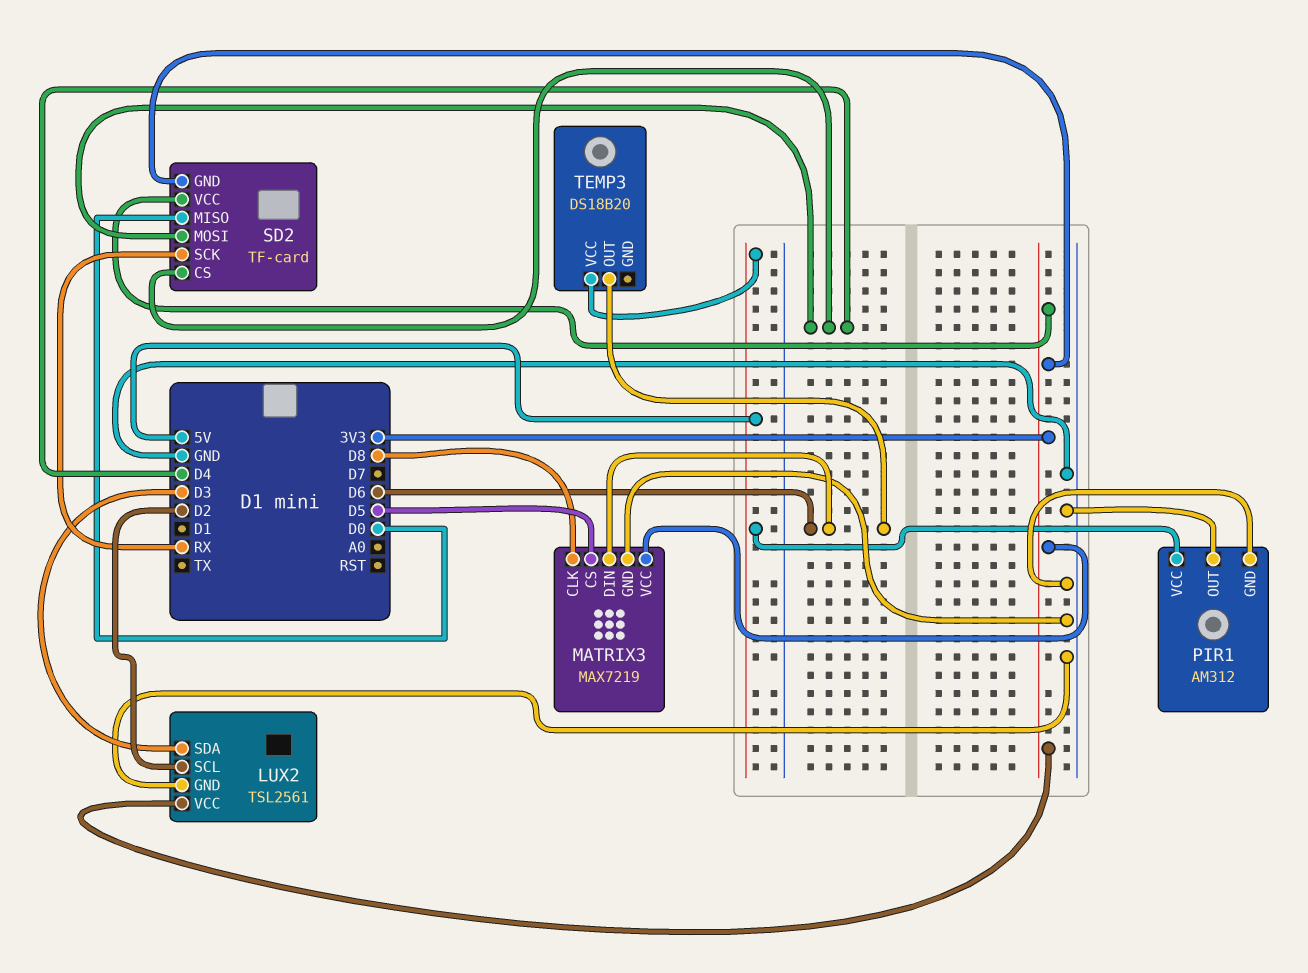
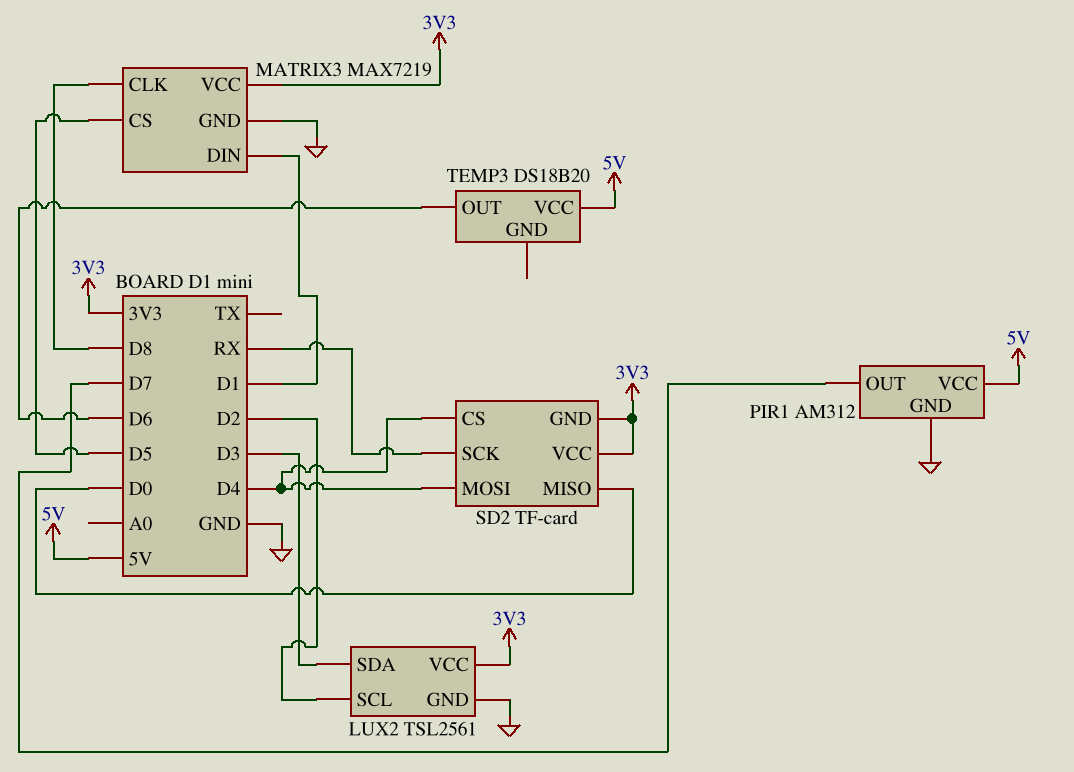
MATRIX3 pin DIN: D6 -> D1
PIR1 pin OUT: GND -> D7

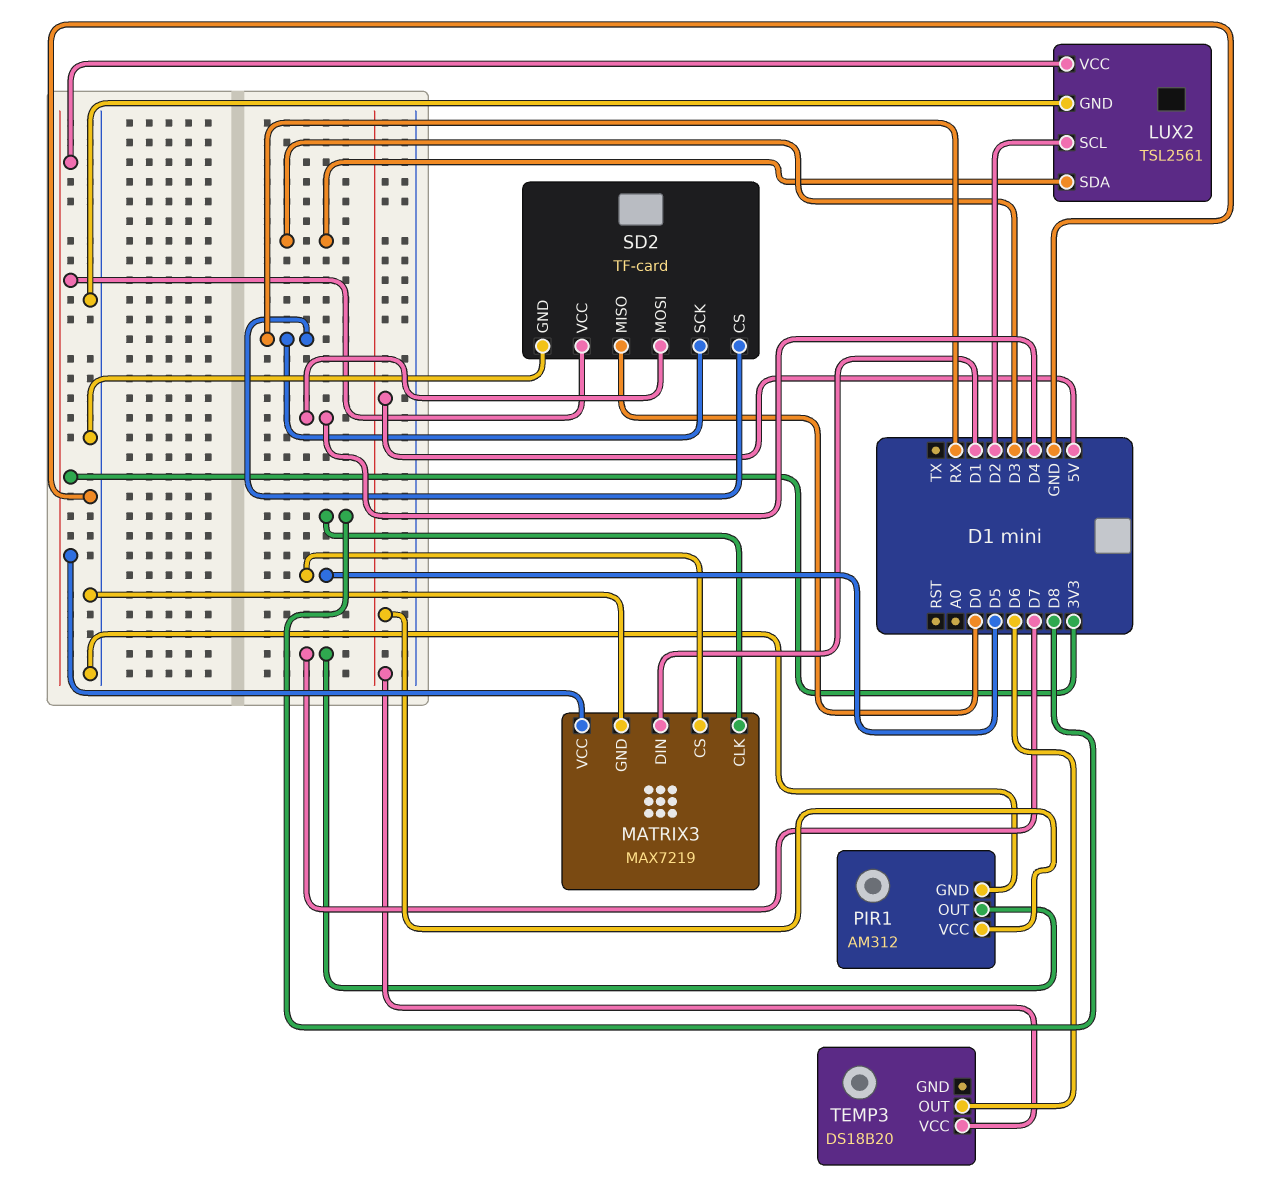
SD2 pin CS: D4 -> RX
SD2 pin GND: 3V3 -> GND

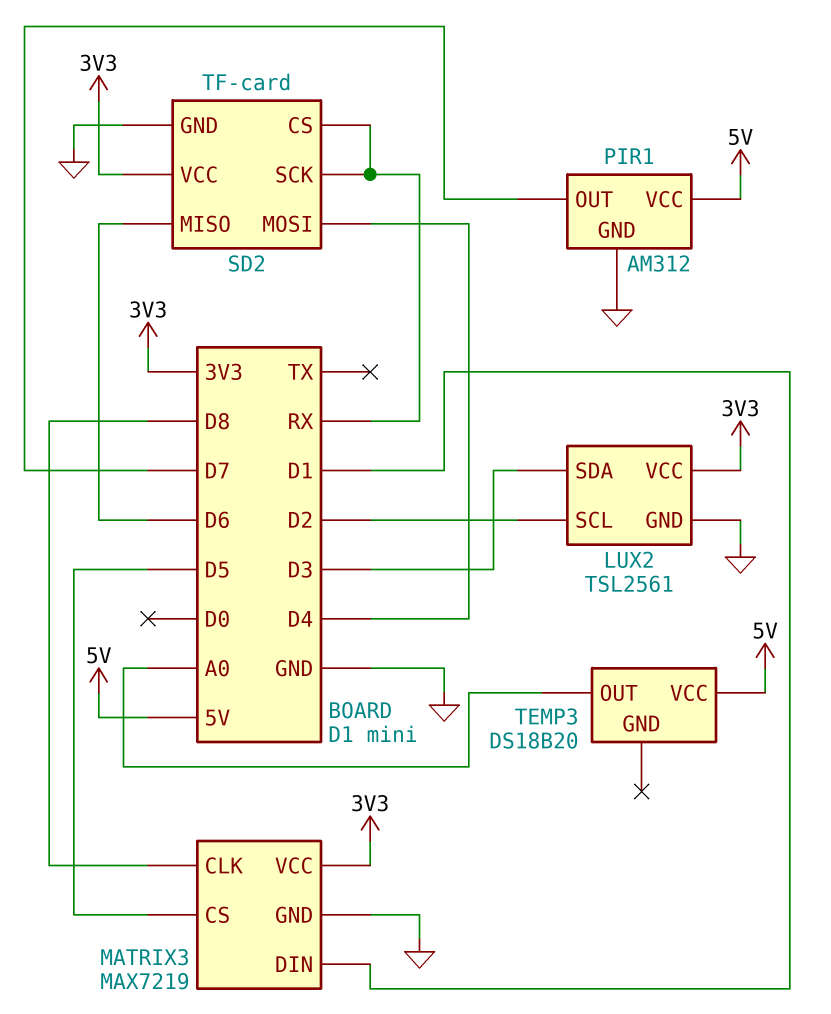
SD2 pin MISO: D0 -> D6
TEMP3 pin OUT: D6 -> A0

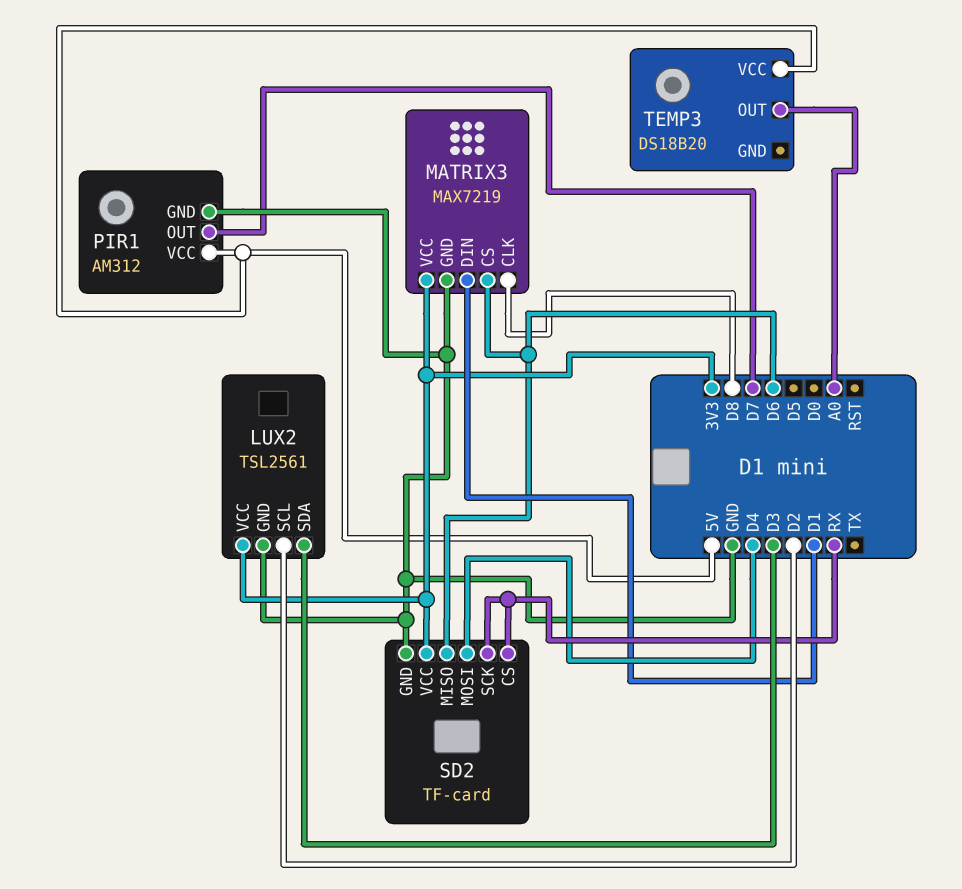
MATRIX3 pin CS: D5 -> D6

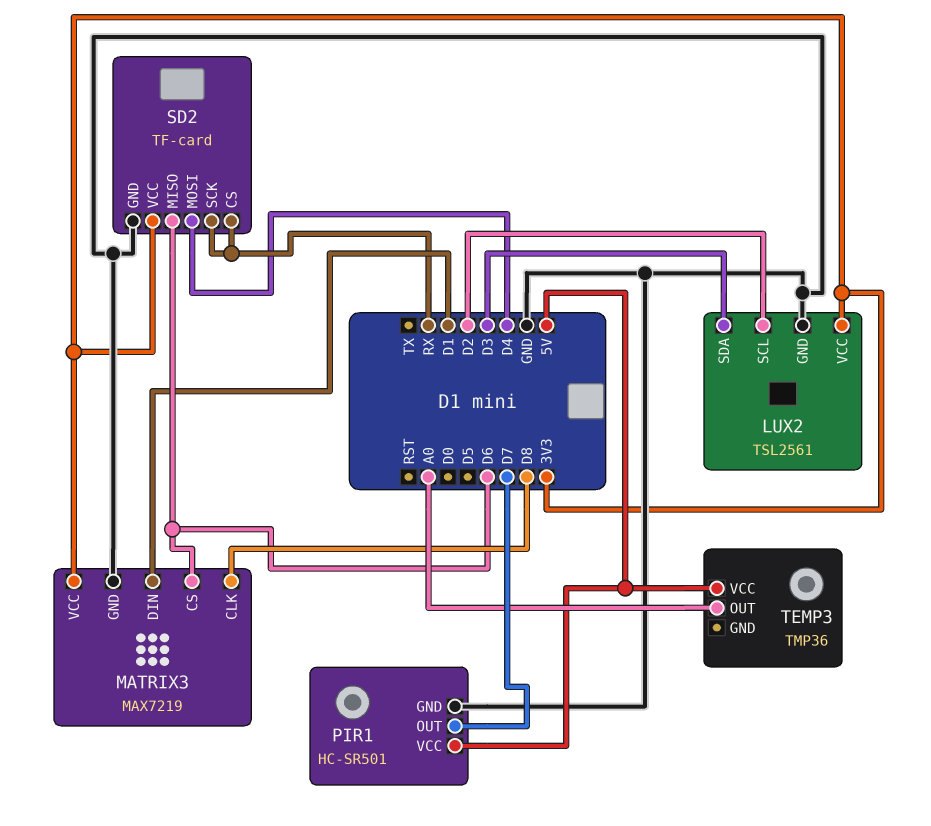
PIR1: AM312 -> HC-SR501
TEMP3: DS18B20 -> TMP36

